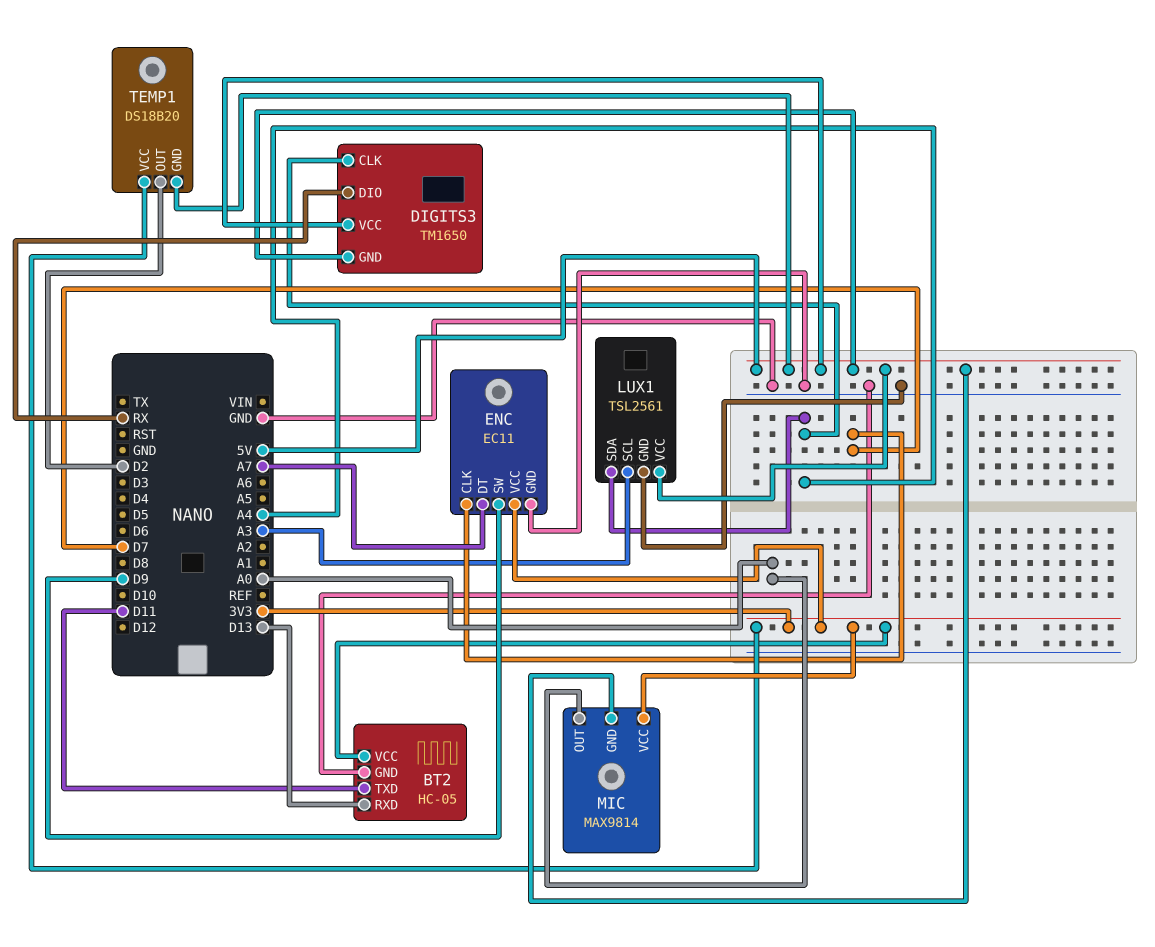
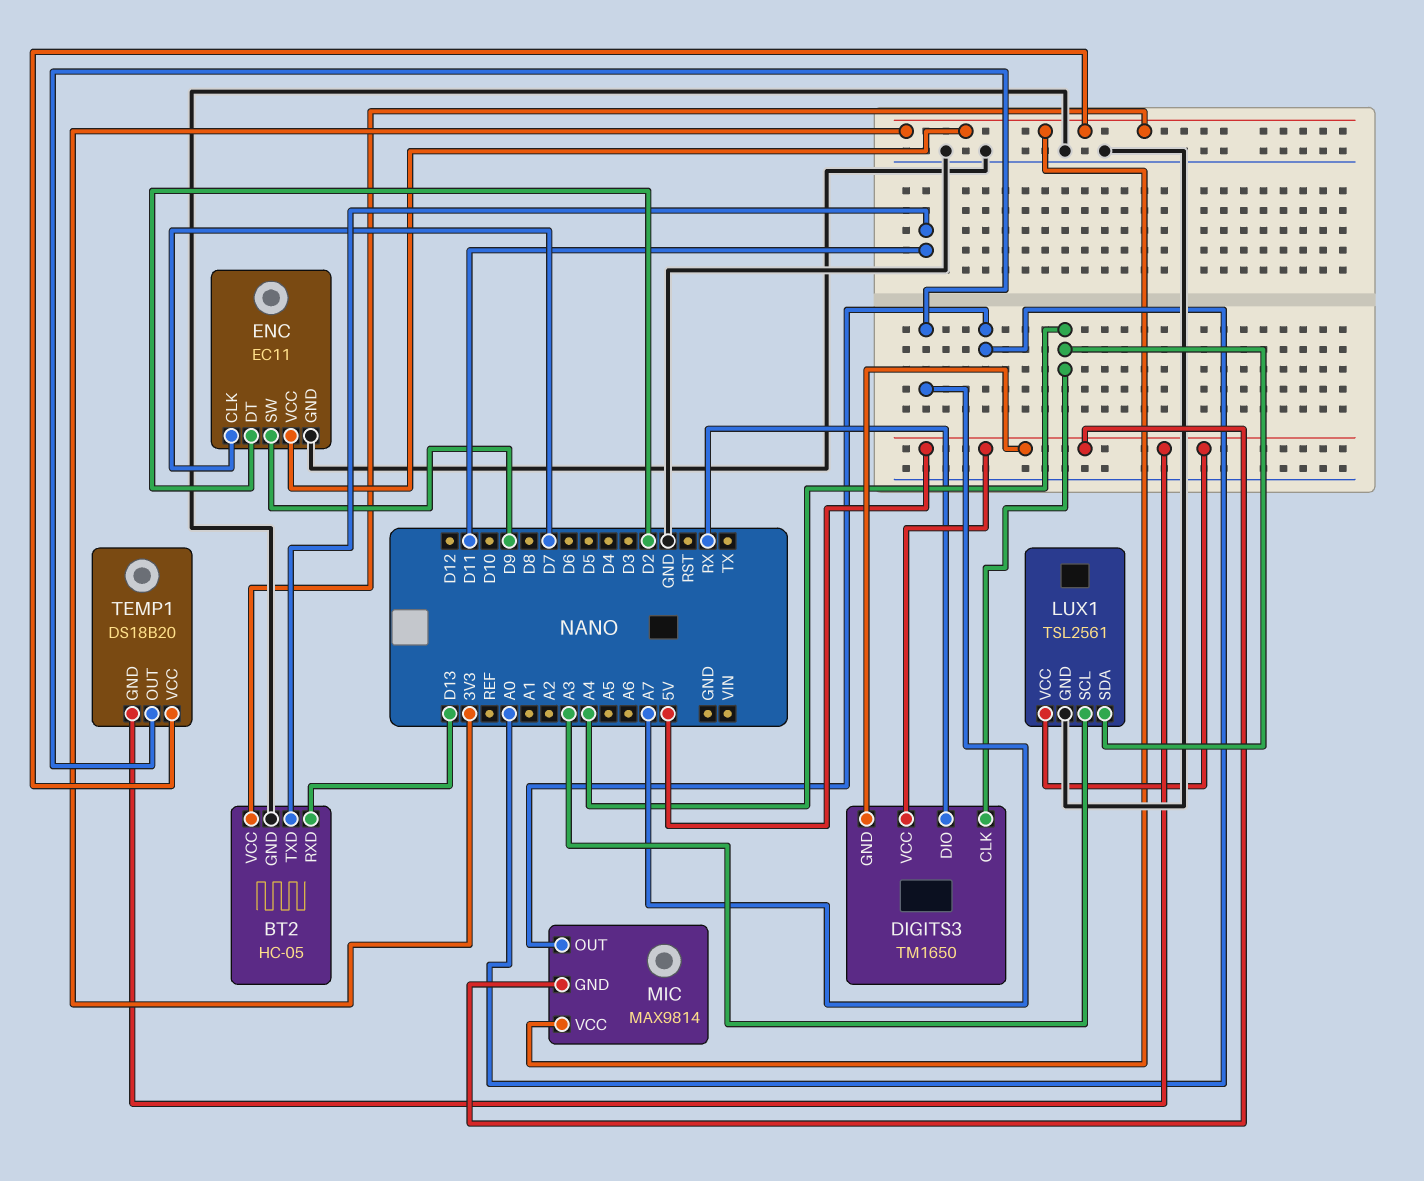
ENC pin DT: A7 -> D2
TEMP1 pin OUT: D2 -> A7

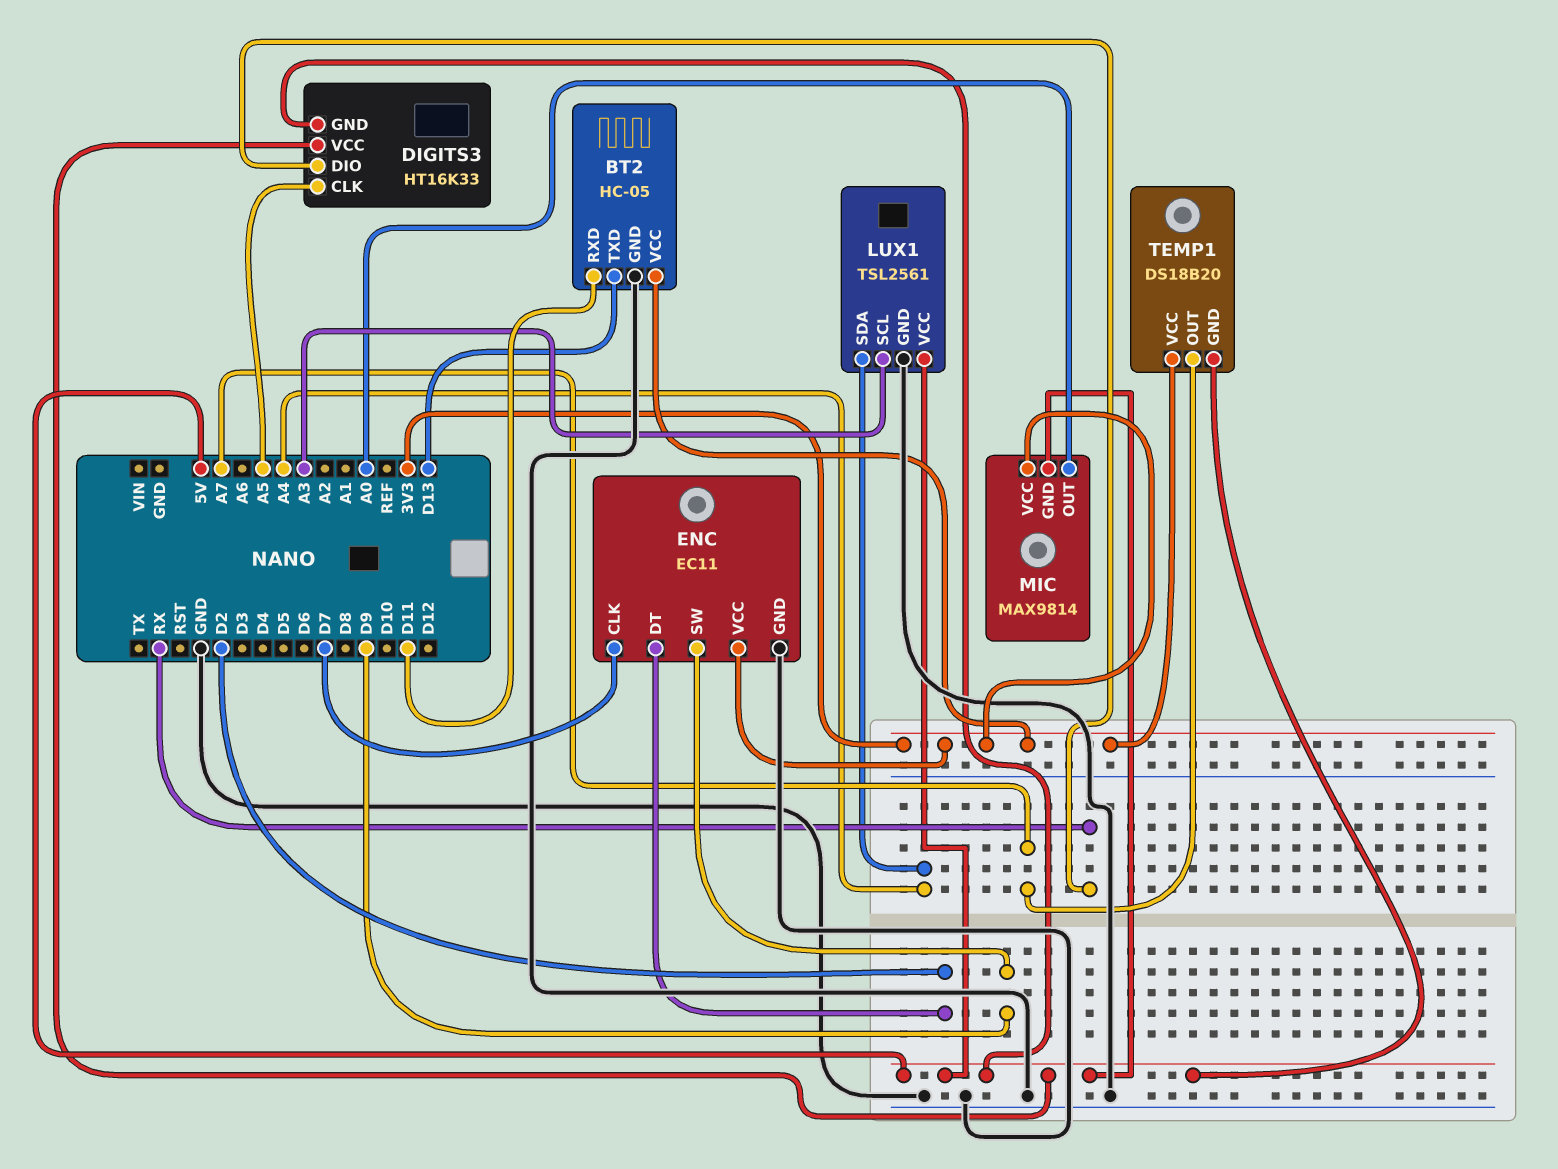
BT2 pin RXD: D13 -> D11
BT2 pin TXD: D11 -> D13
DIGITS3: TM1650 -> HT16K33
DIGITS3 pin CLK: A4 -> A5

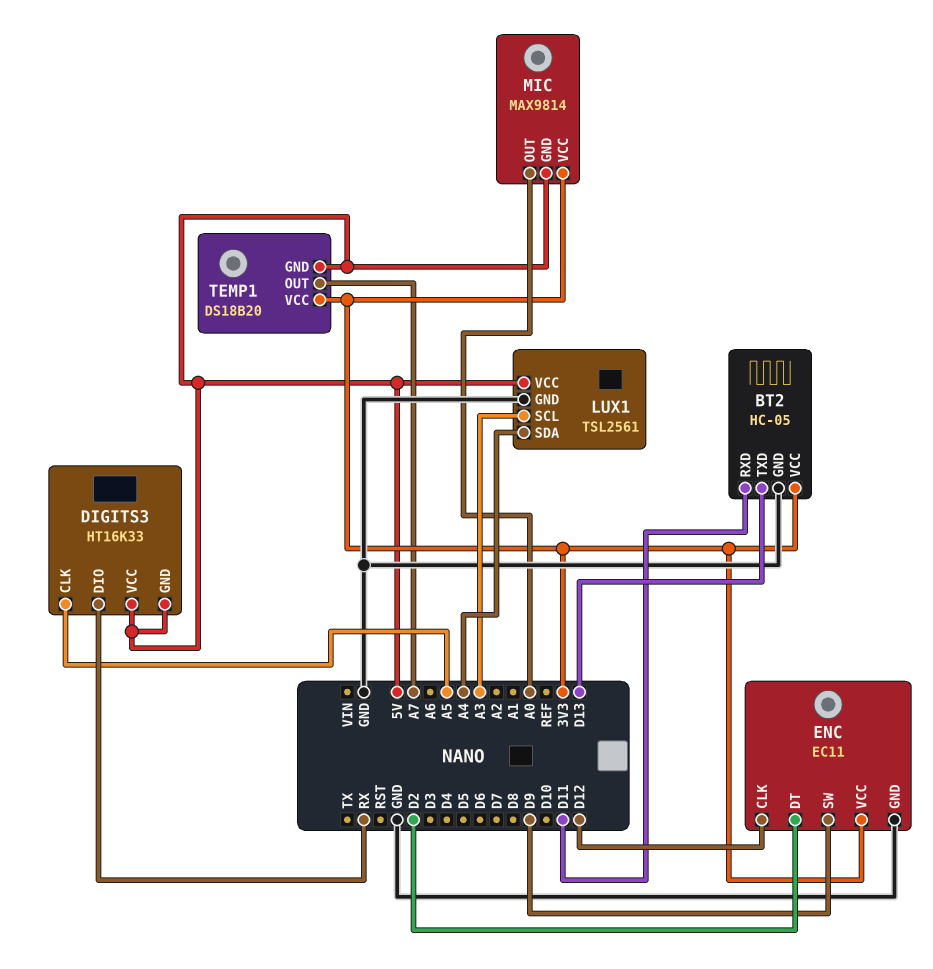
ENC pin CLK: D7 -> D12

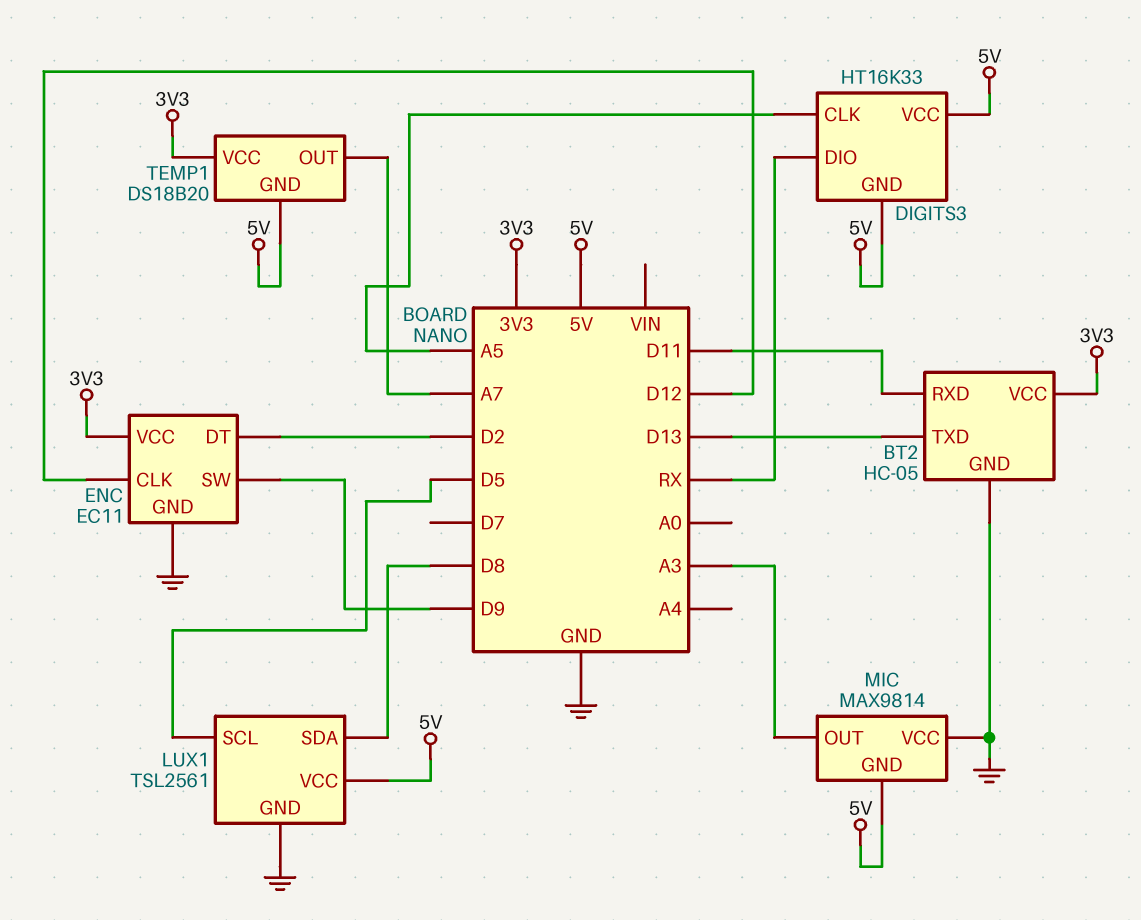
LUX1 pin SCL: A3 -> D5
LUX1 pin SDA: A4 -> D8
MIC pin OUT: A0 -> A3
MIC pin VCC: 3V3 -> GND

